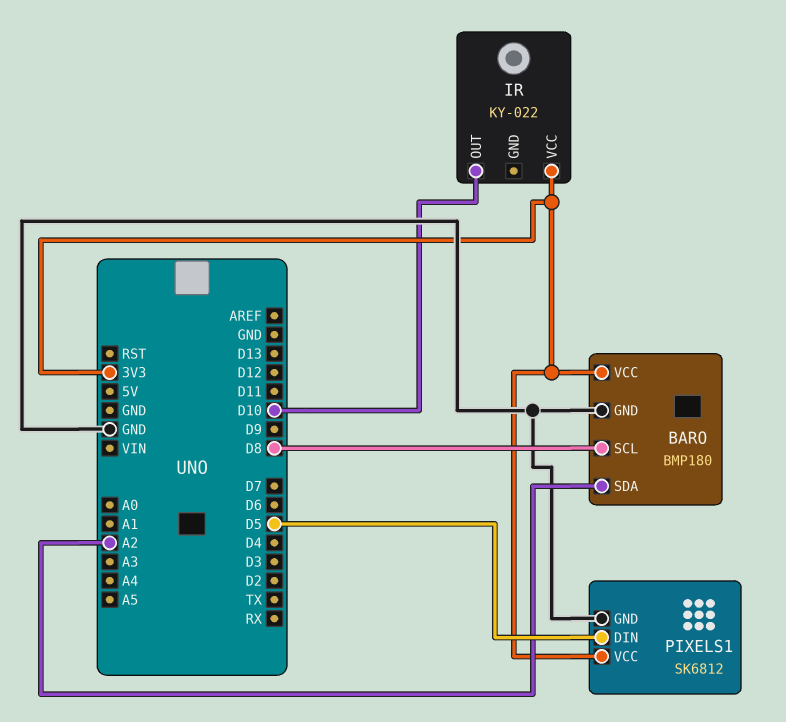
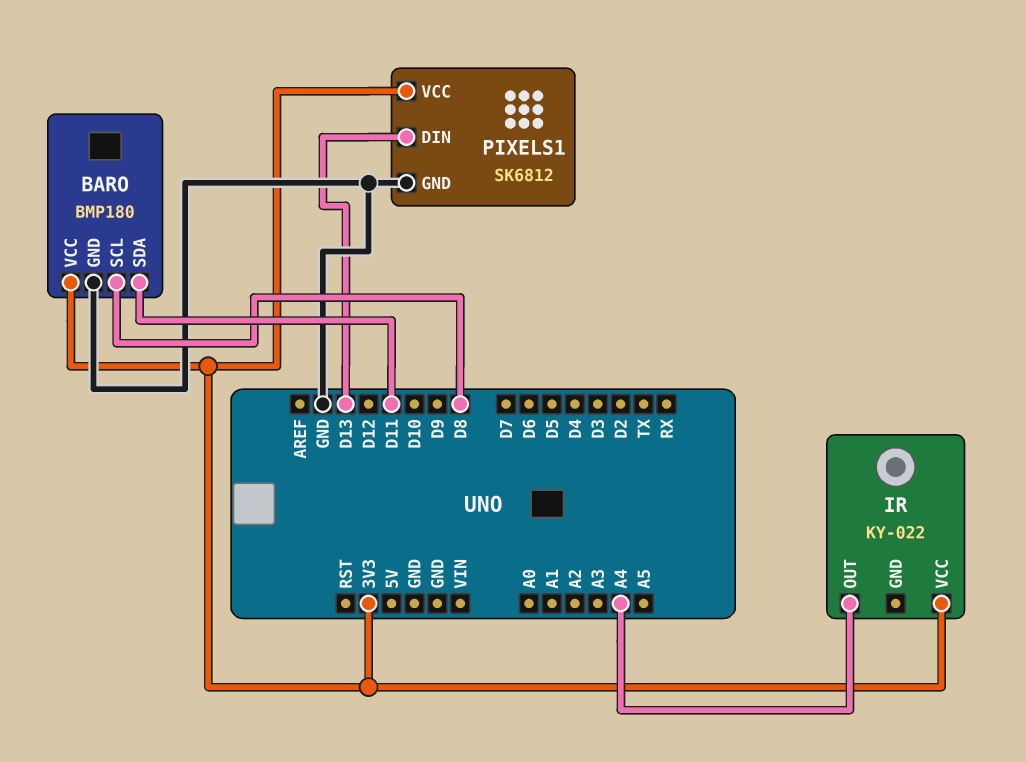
BARO pin SDA: A2 -> D11
IR pin OUT: D10 -> A4
PIXELS1 pin DIN: D5 -> D13

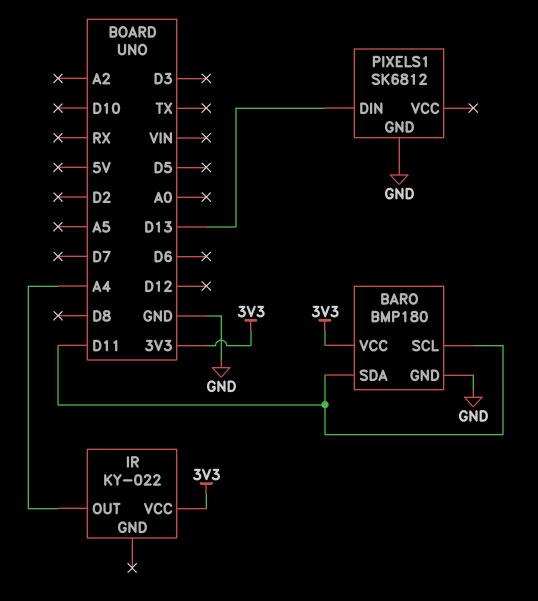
BARO pin SCL: D8 -> D11
PIXELS1 pin VCC: 3V3 -> none

